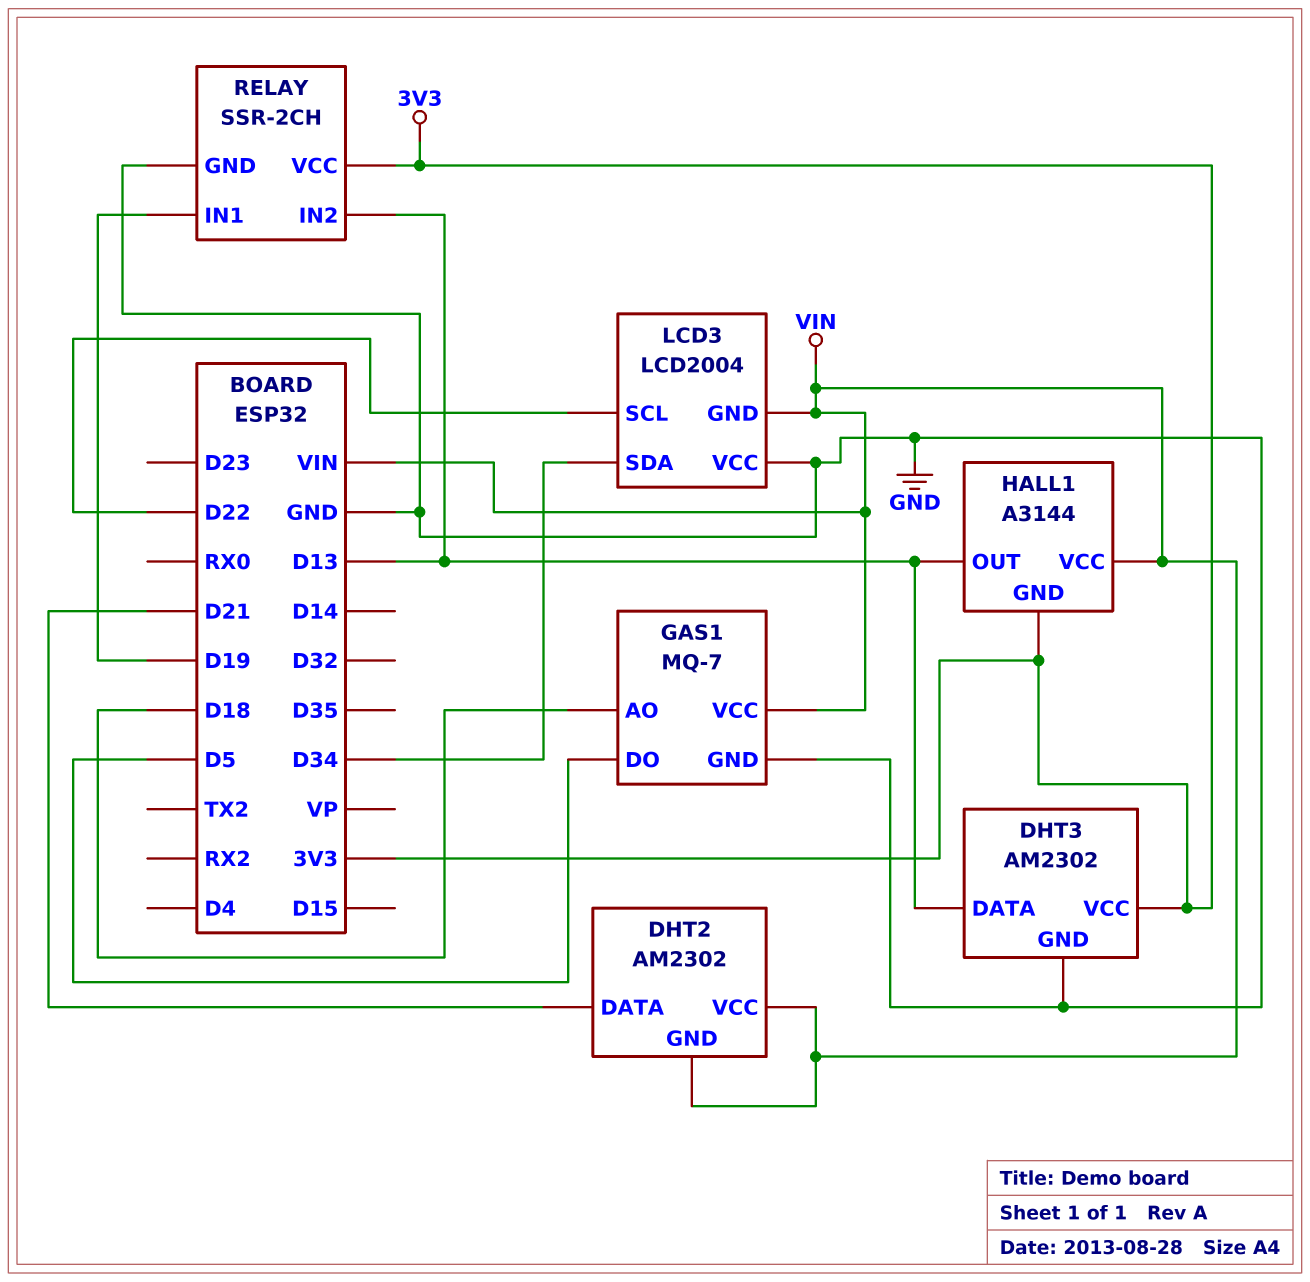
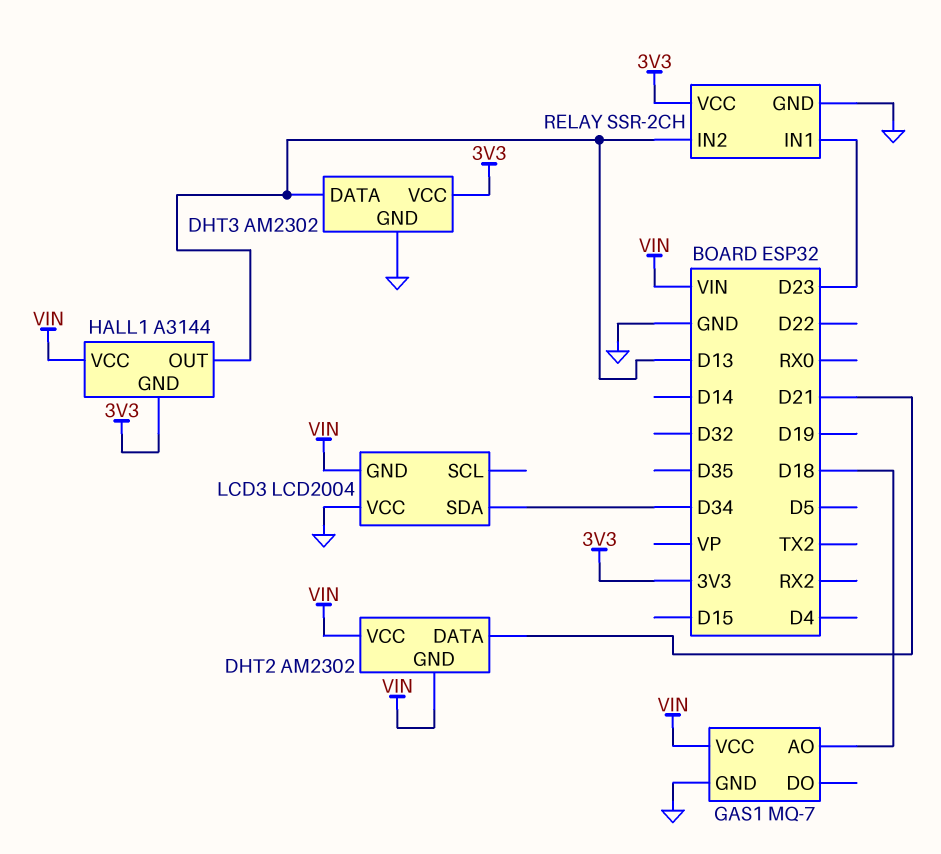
GAS1 pin DO: D5 -> none
LCD3 pin SCL: D22 -> none
RELAY pin IN1: D19 -> D23

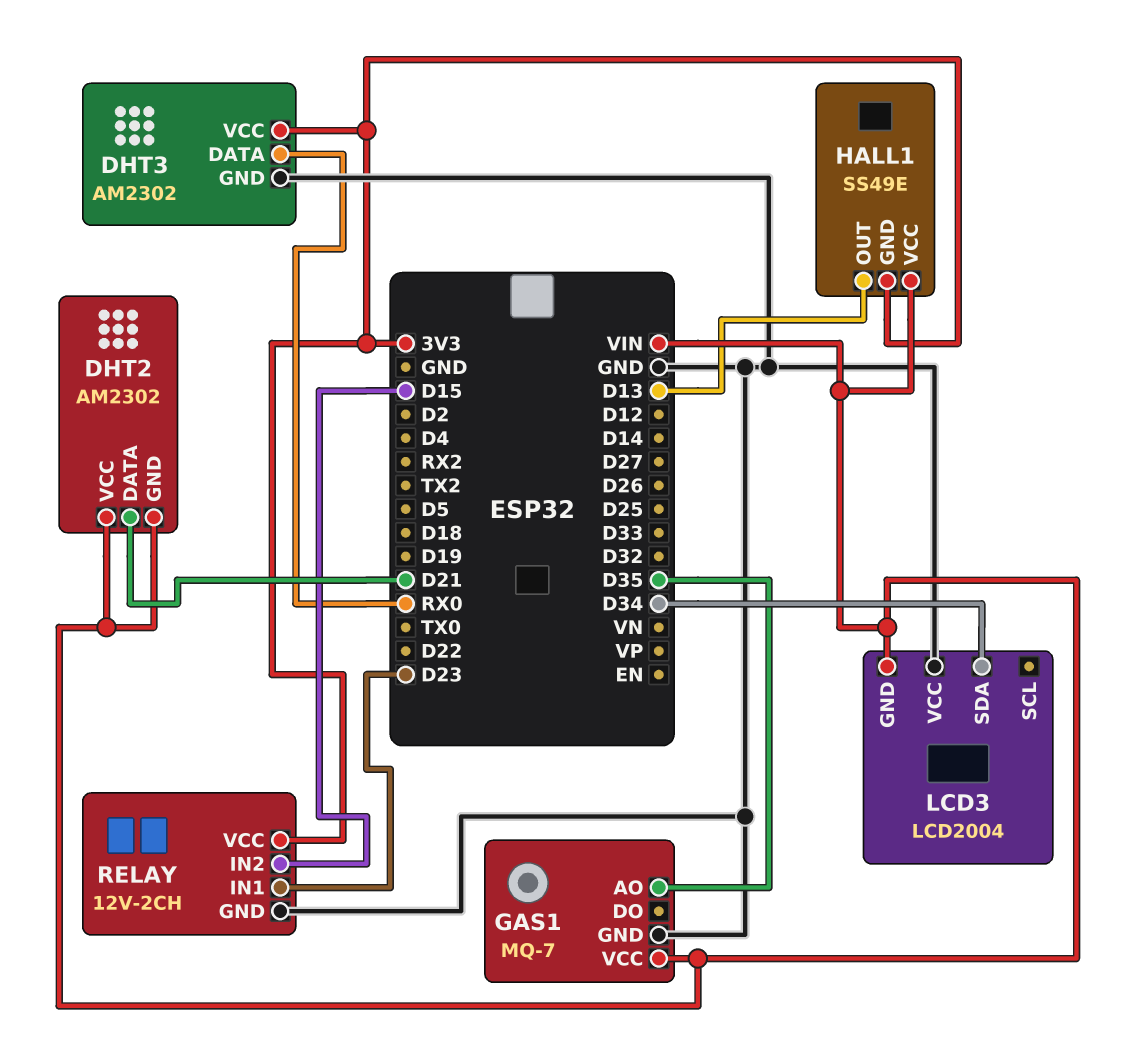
DHT3 pin DATA: D13 -> RX0
GAS1 pin AO: D18 -> D35
HALL1: A3144 -> SS49E
RELAY: SSR-2CH -> 12V-2CH
RELAY pin IN2: D13 -> D15

